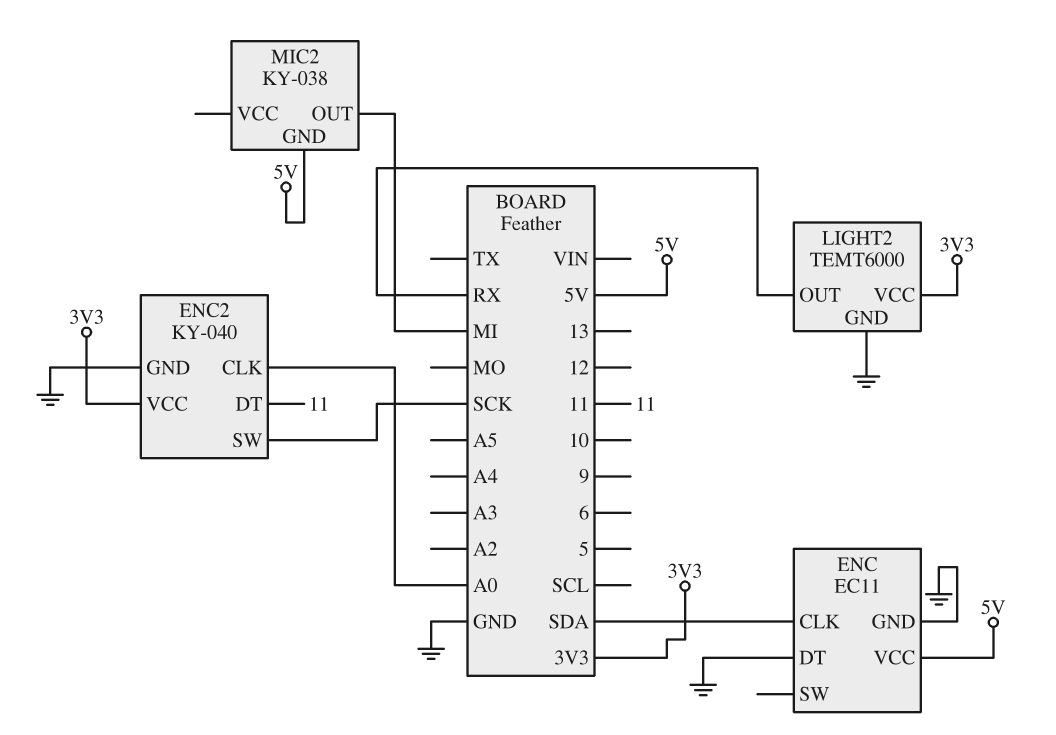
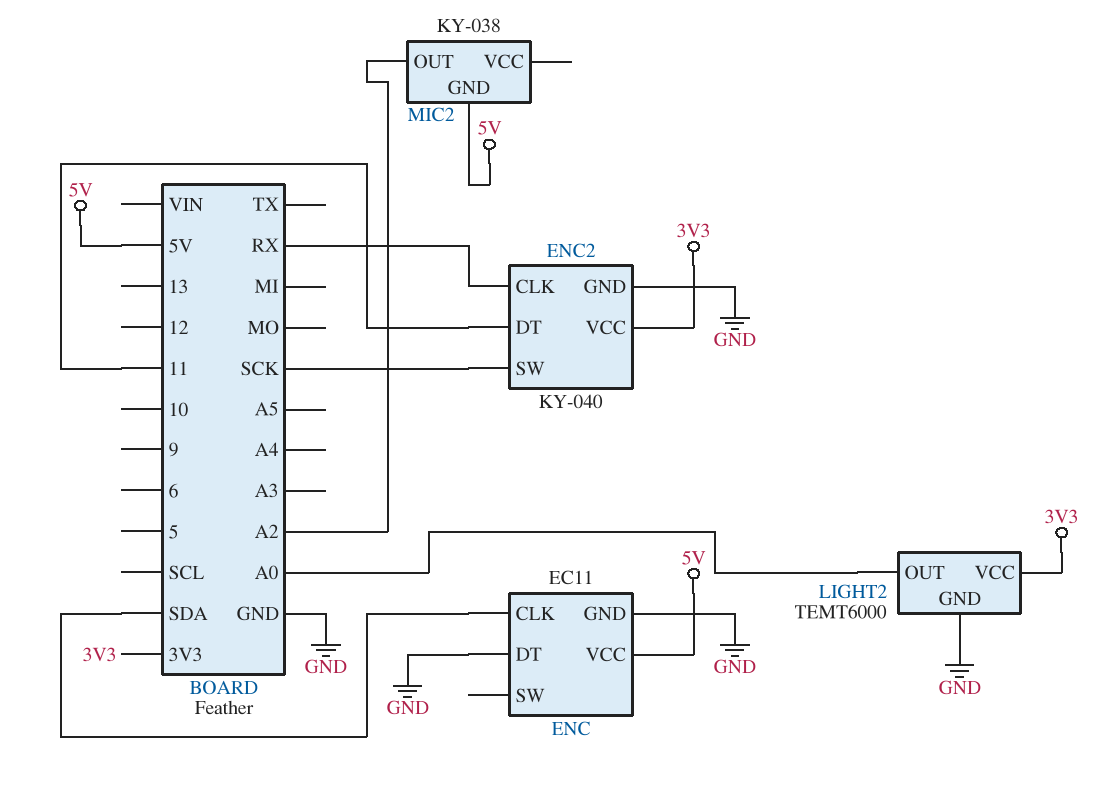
ENC2 pin CLK: A0 -> RX
LIGHT2 pin OUT: RX -> A0
MIC2 pin OUT: MI -> A2

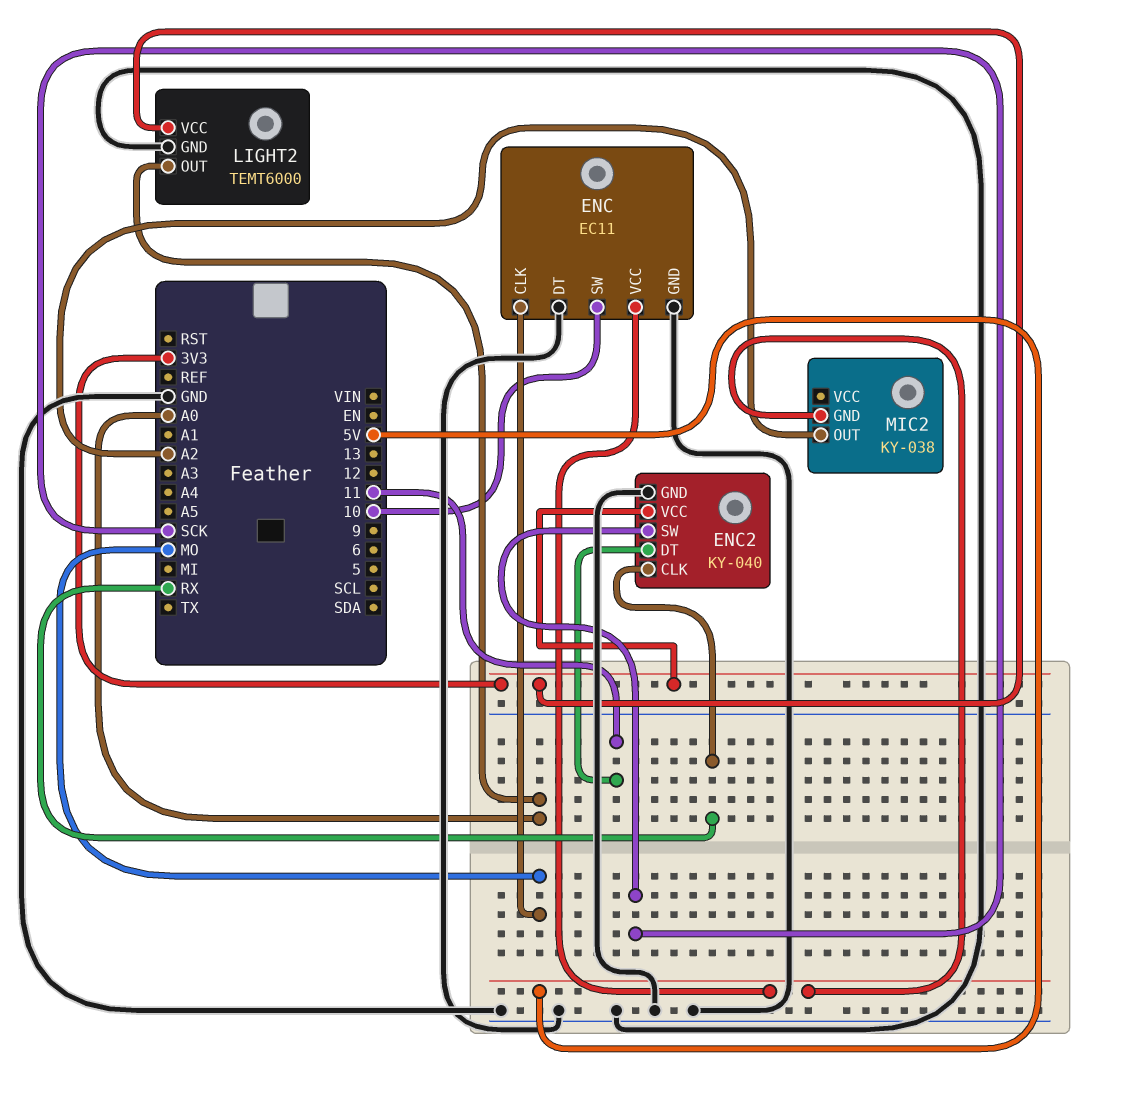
ENC pin CLK: SDA -> MO
ENC pin SW: none -> 10

